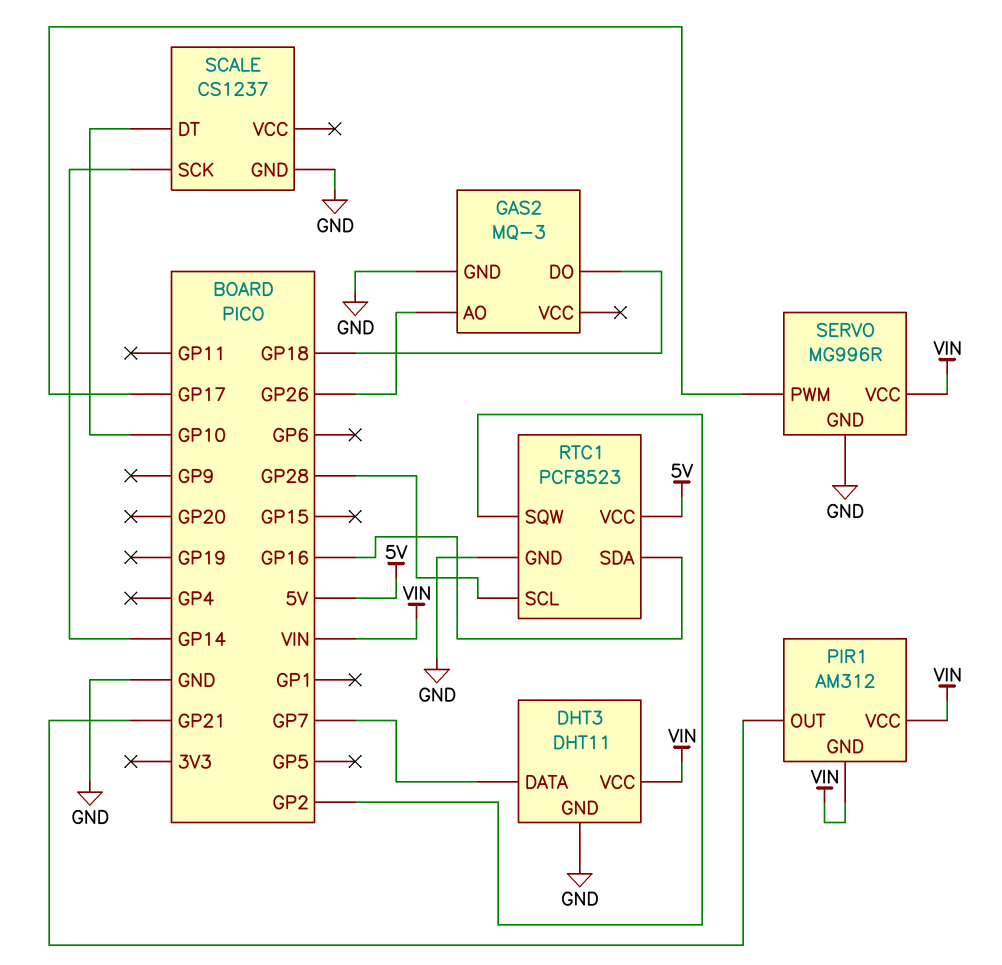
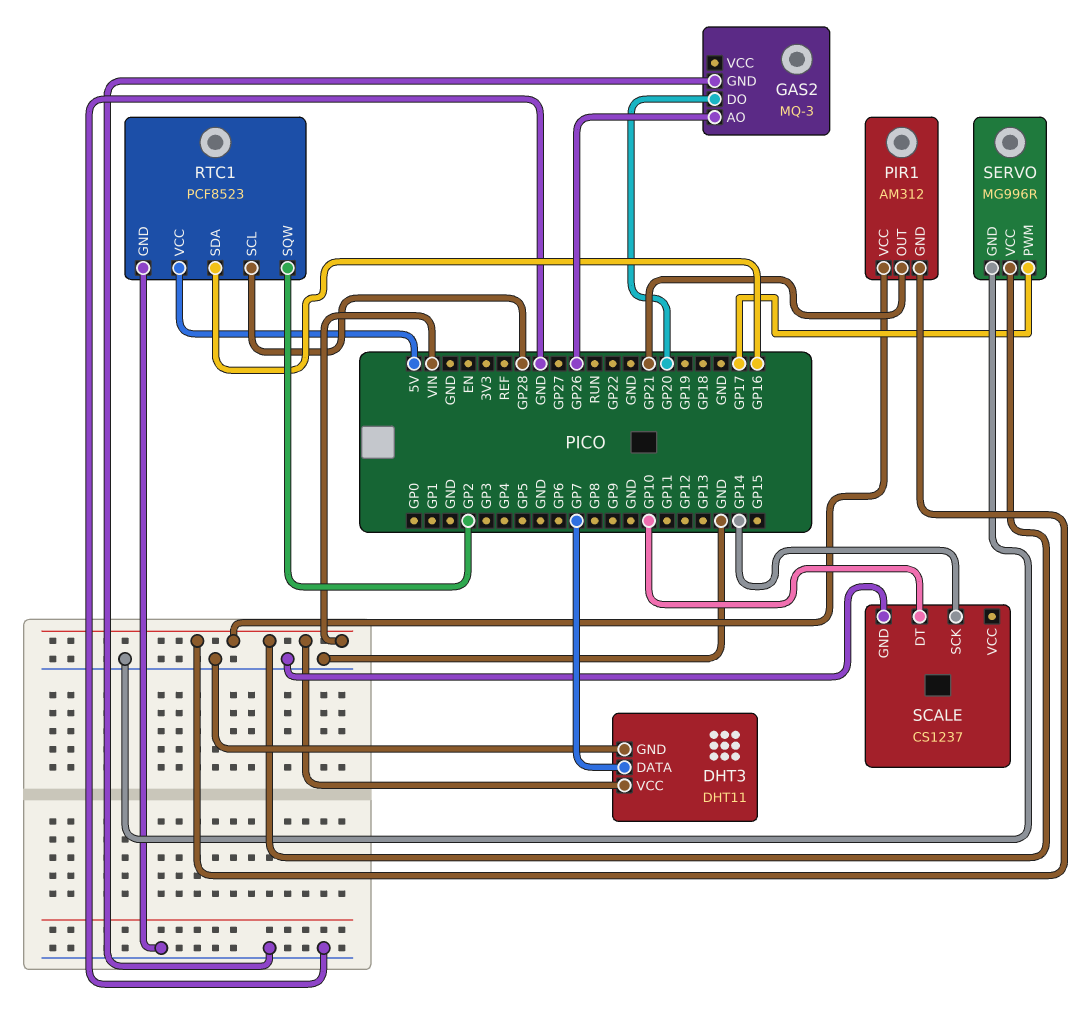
GAS2 pin DO: GP18 -> GP20

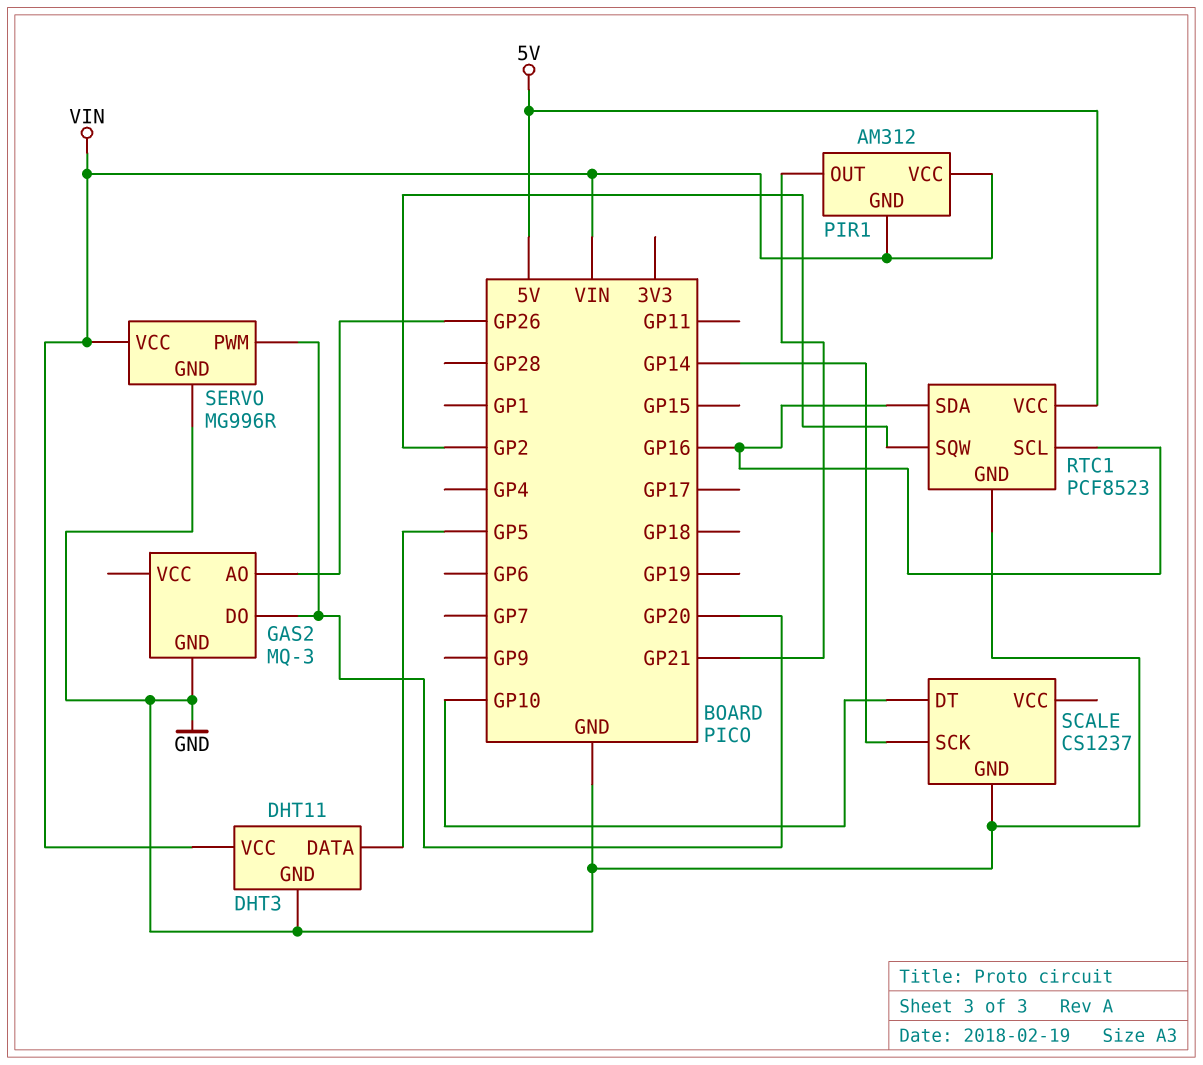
DHT3 pin DATA: GP7 -> GP5
RTC1 pin SCL: GP28 -> GP16
SERVO pin PWM: GP17 -> GP20

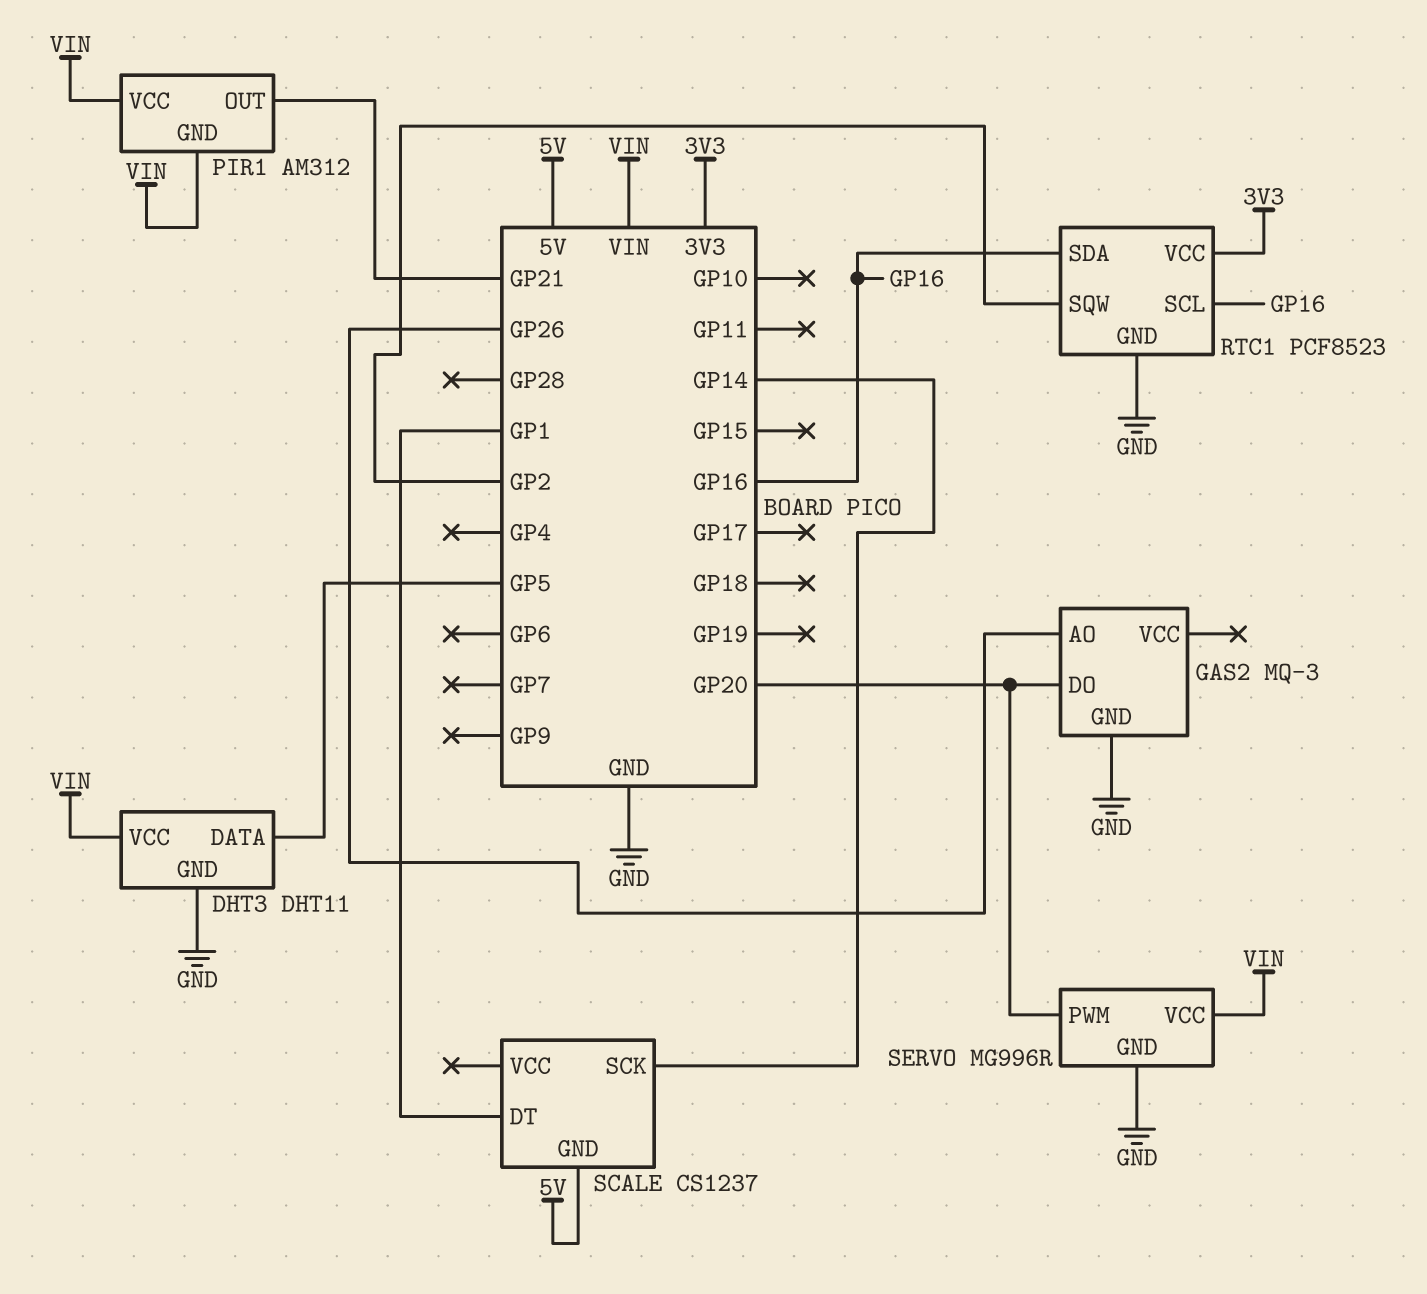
RTC1 pin VCC: 5V -> 3V3
SCALE pin DT: GP10 -> GP1
SCALE pin GND: GND -> 5V

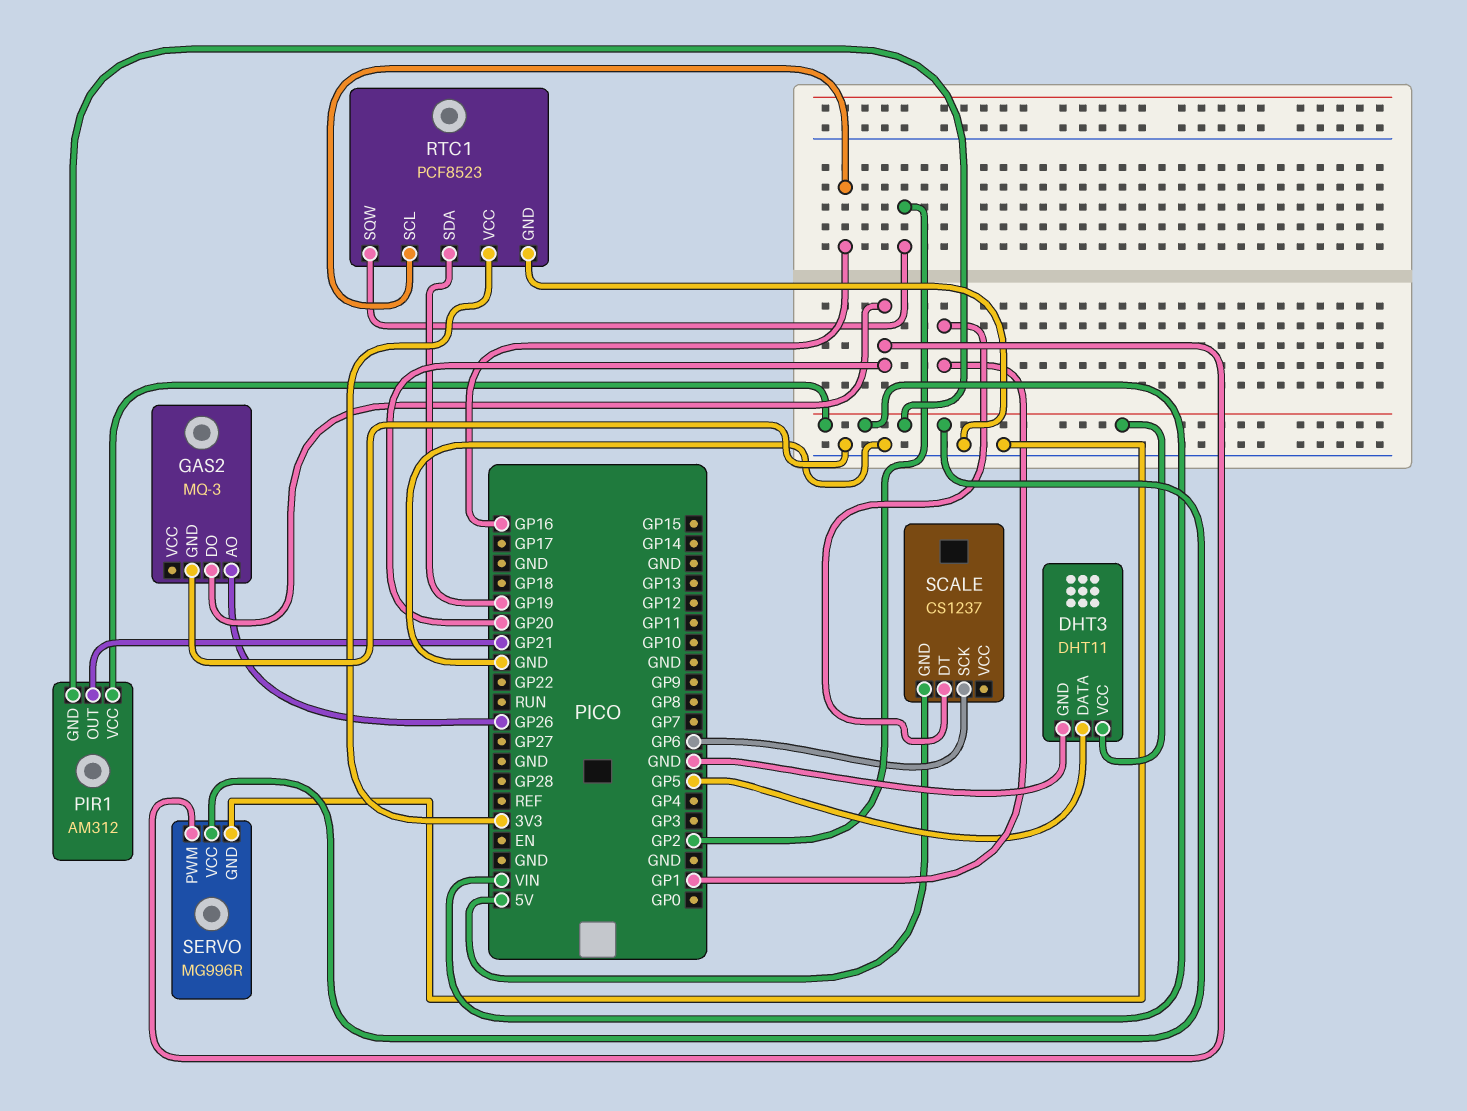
RTC1 pin SDA: GP16 -> GP19
SCALE pin SCK: GP14 -> GP6

